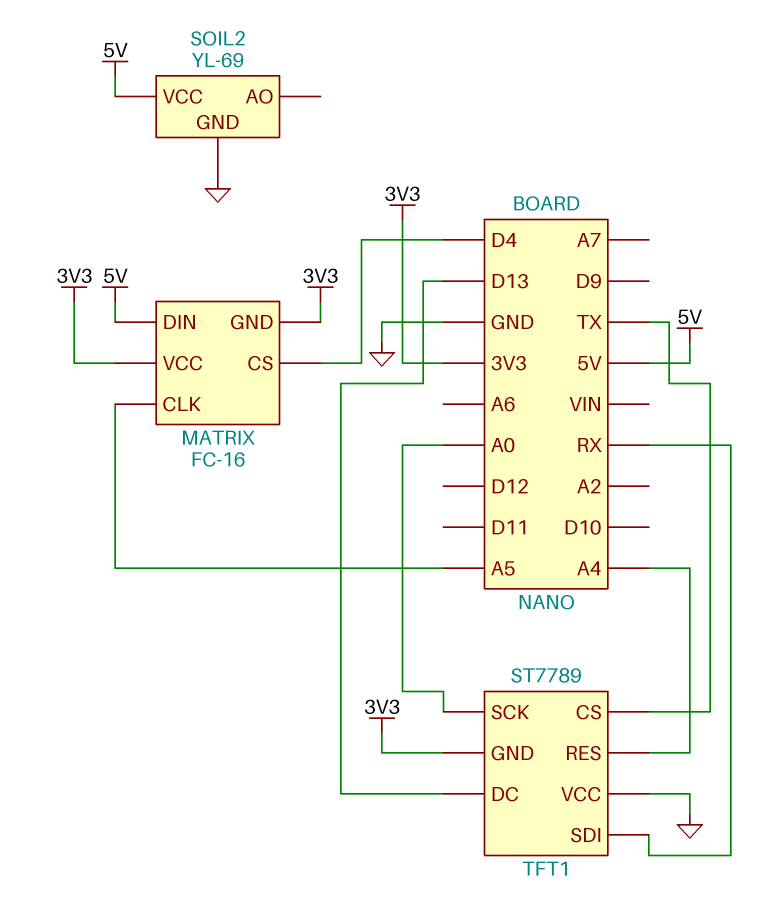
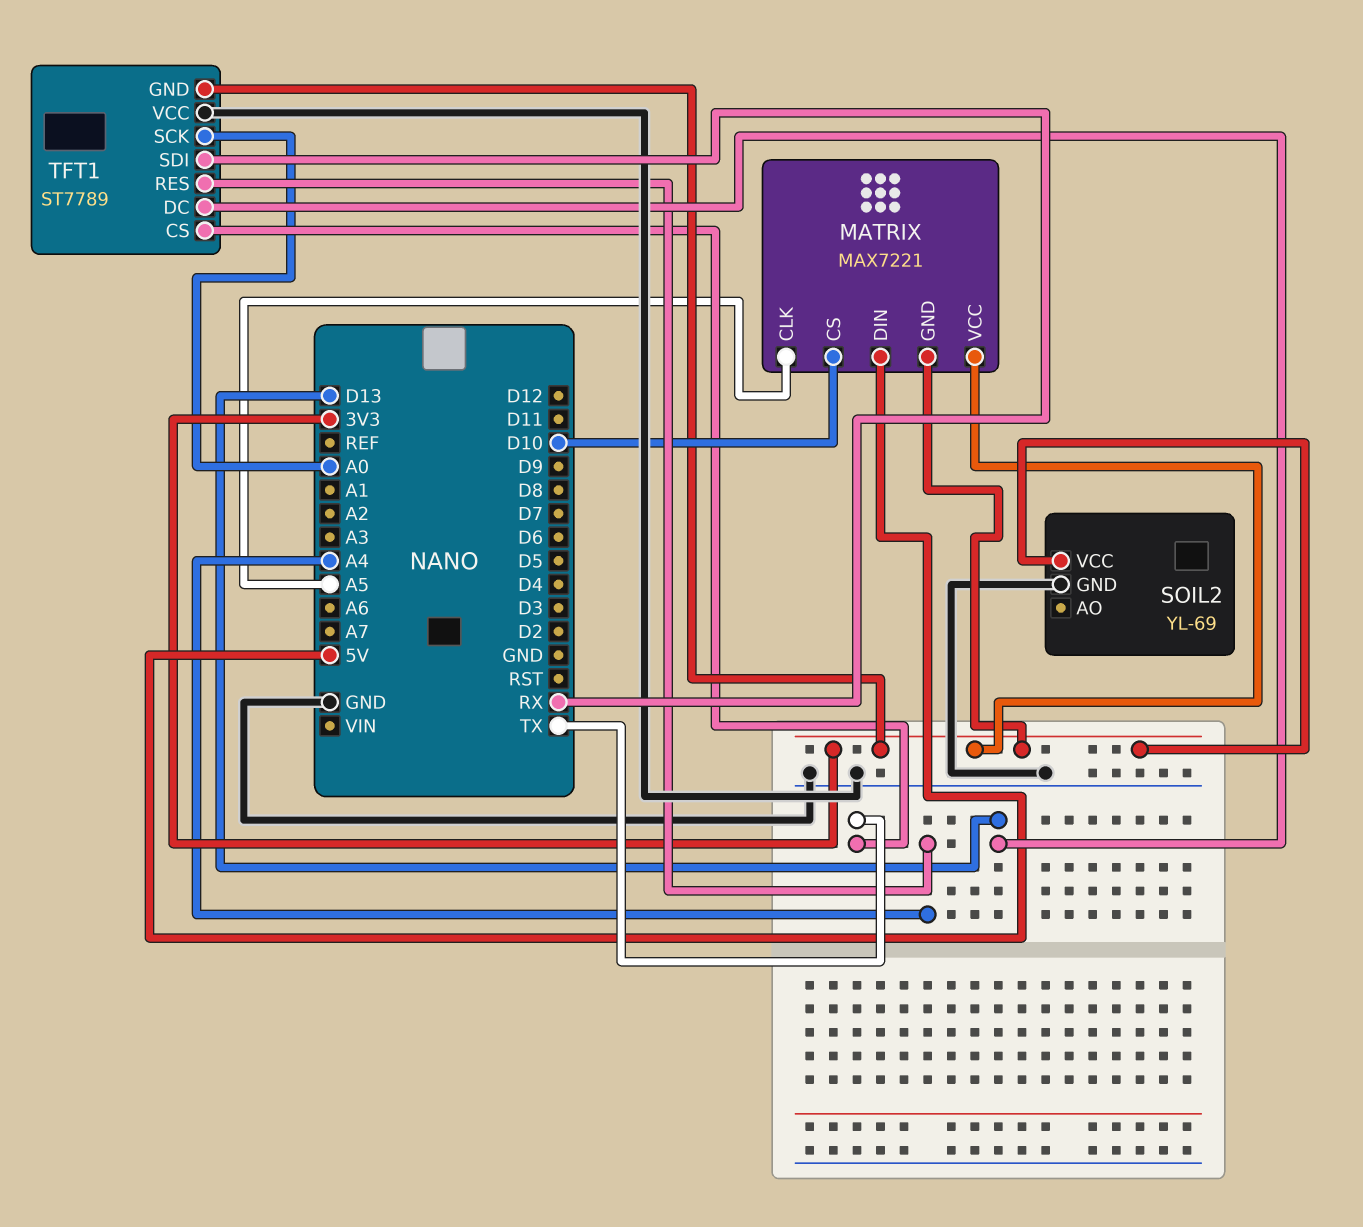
MATRIX: FC-16 -> MAX7221
MATRIX pin CS: D4 -> D10
SOIL2 pin VCC: 5V -> 3V3

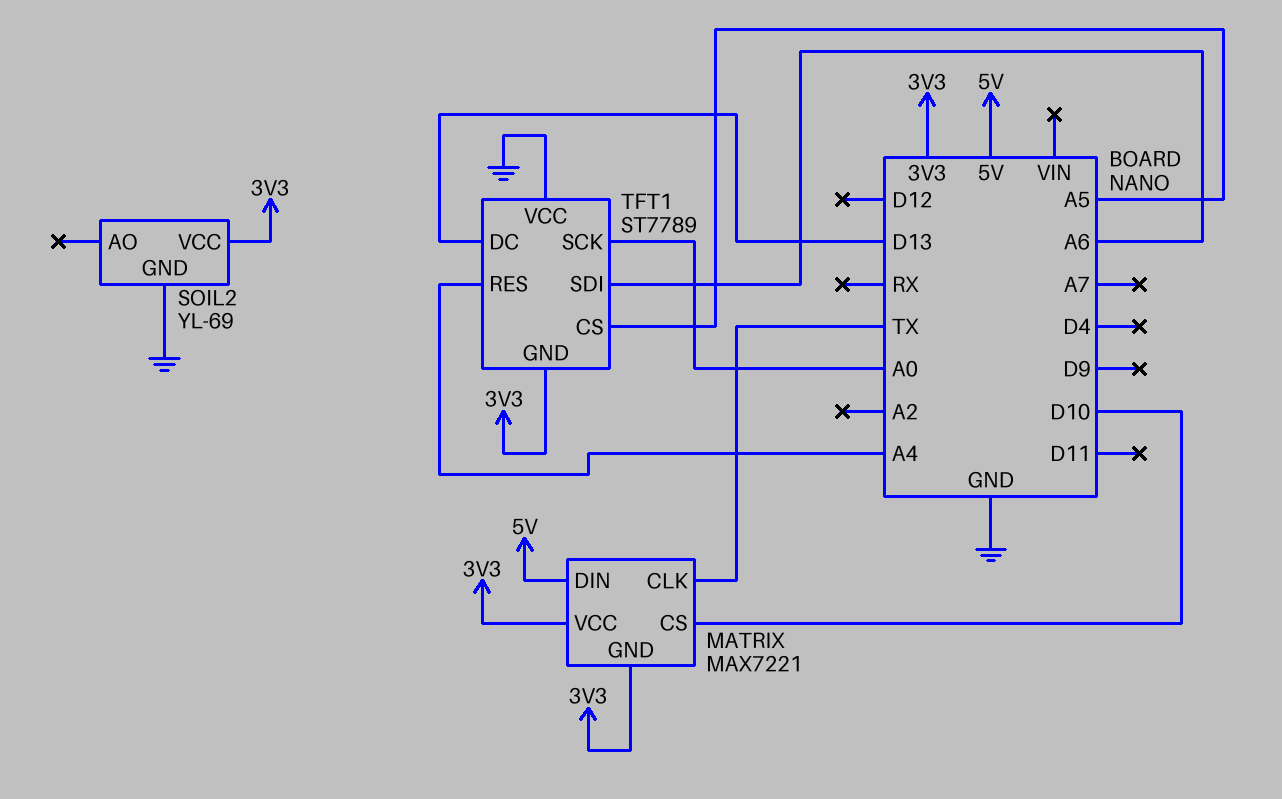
MATRIX pin CLK: A5 -> TX
TFT1 pin CS: TX -> A5
TFT1 pin SDI: RX -> A6

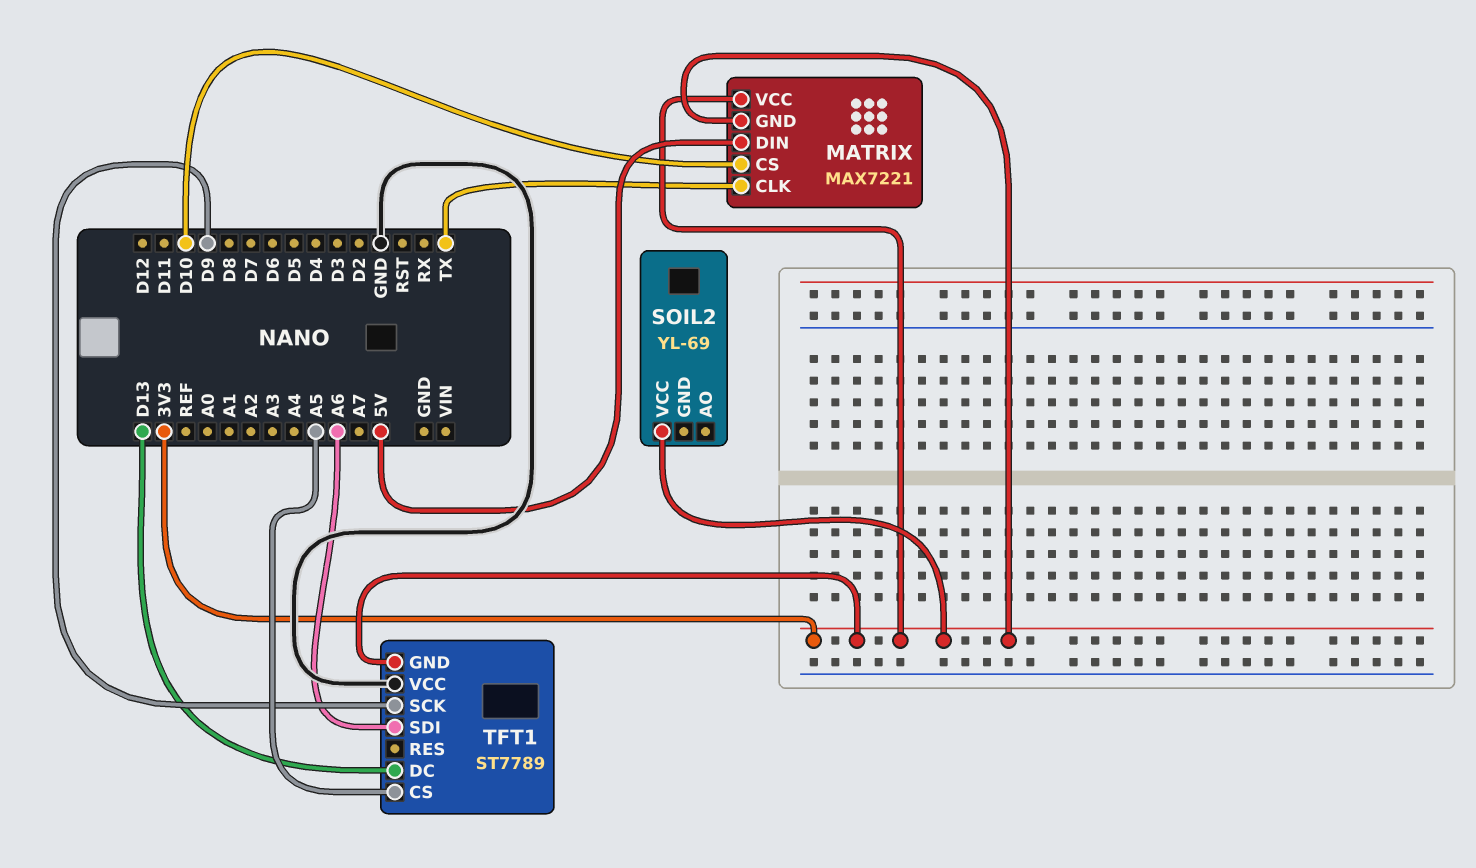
SOIL2 pin GND: GND -> none
TFT1 pin RES: A4 -> none
TFT1 pin SCK: A0 -> D9

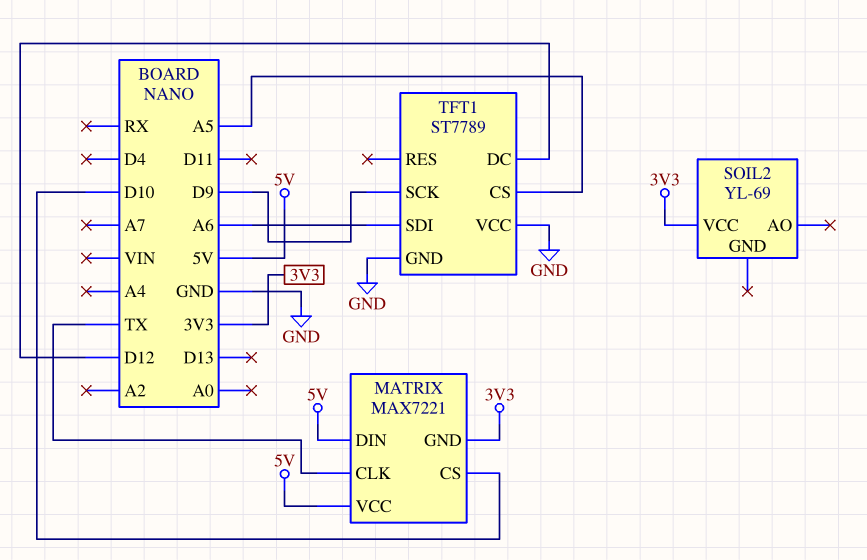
MATRIX pin VCC: 3V3 -> 5V
TFT1 pin DC: D13 -> D12
TFT1 pin GND: 3V3 -> GND

